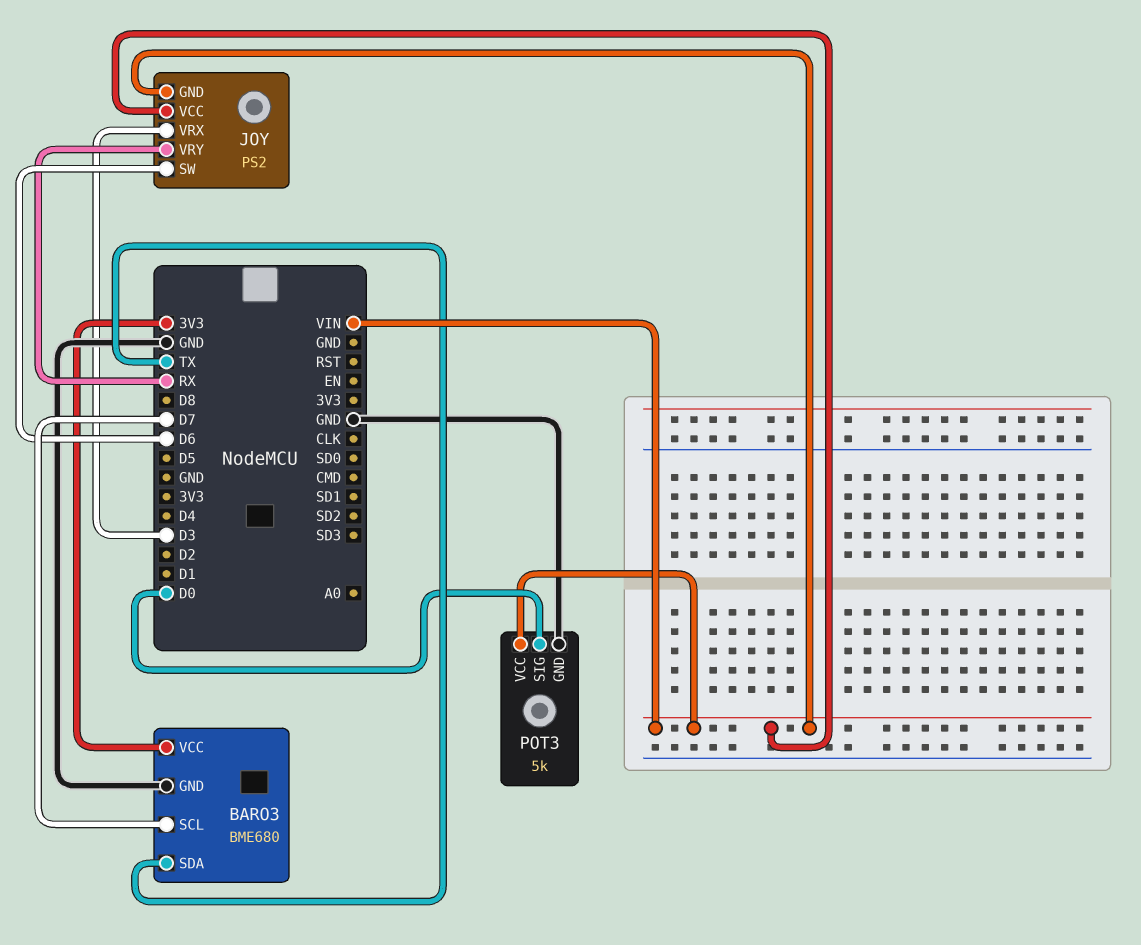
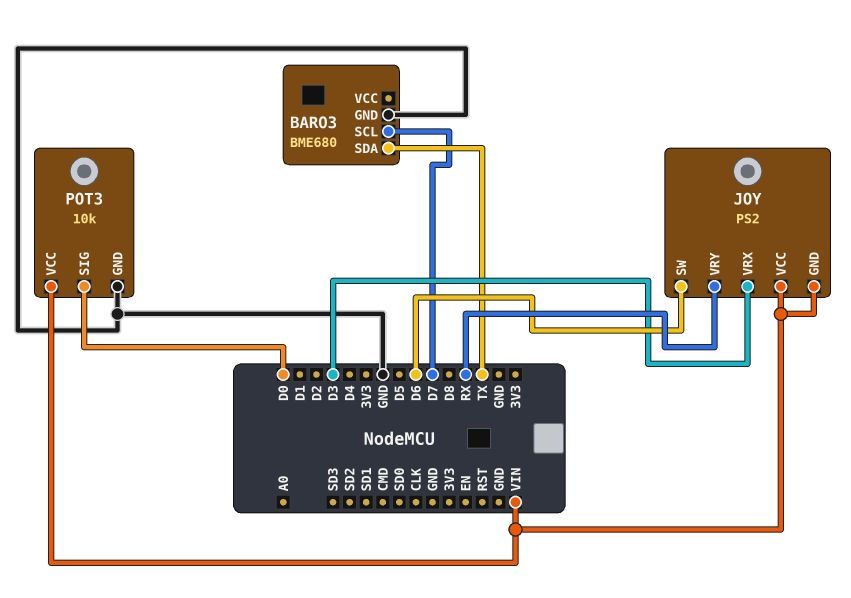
BARO3 pin VCC: 3V3 -> none
POT3: 5k -> 10k

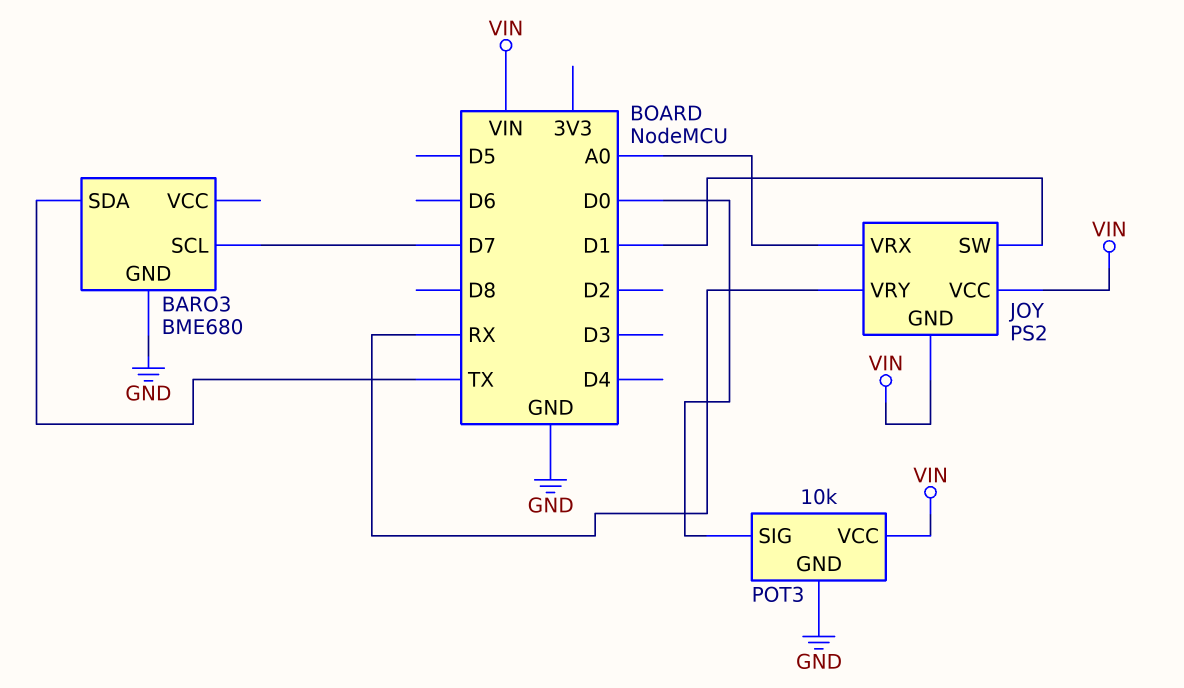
JOY pin SW: D6 -> D1
JOY pin VRX: D3 -> A0

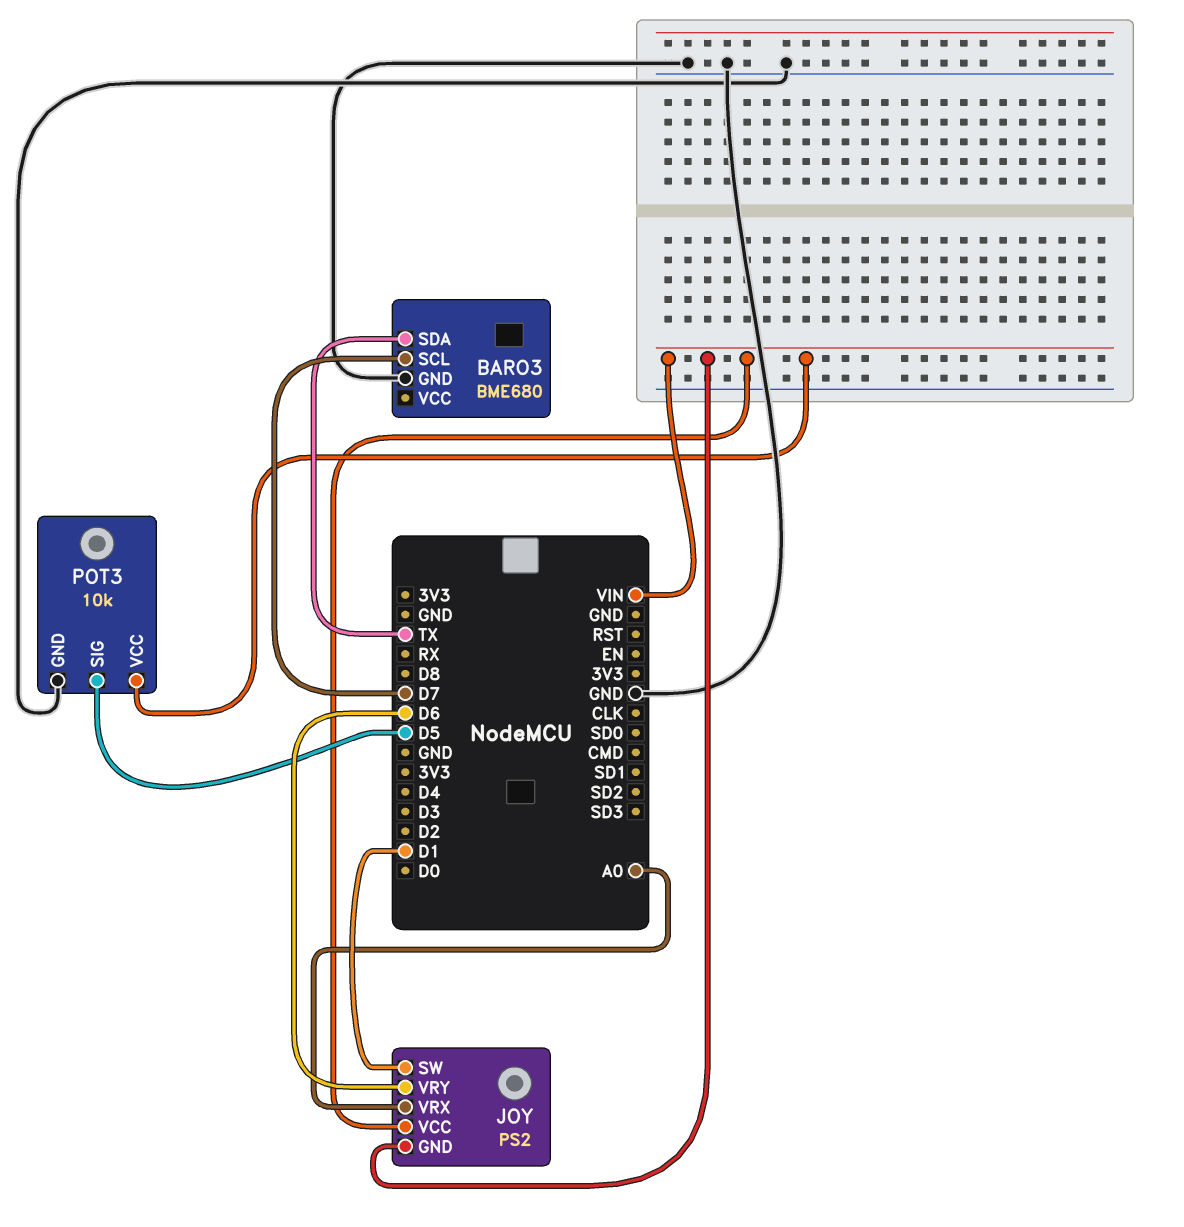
JOY pin VRY: RX -> D6
POT3 pin SIG: D0 -> D5

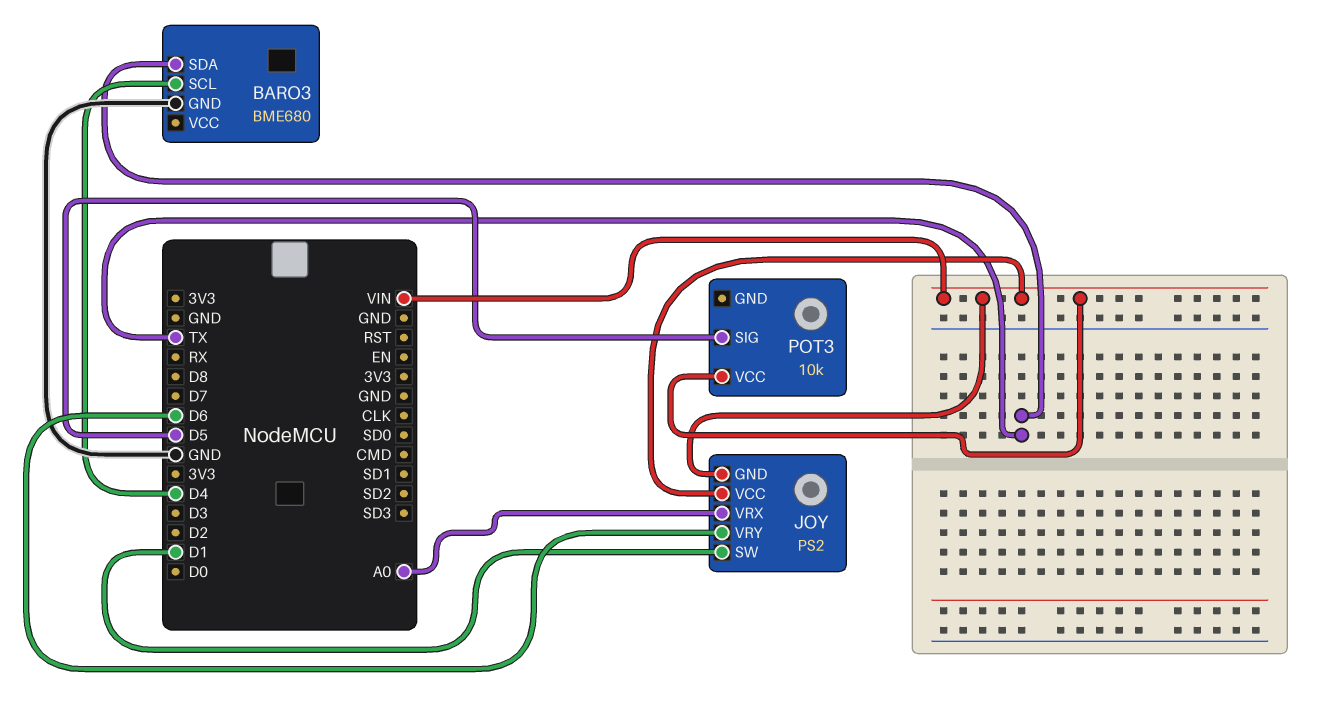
BARO3 pin SCL: D7 -> D4
POT3 pin GND: GND -> none

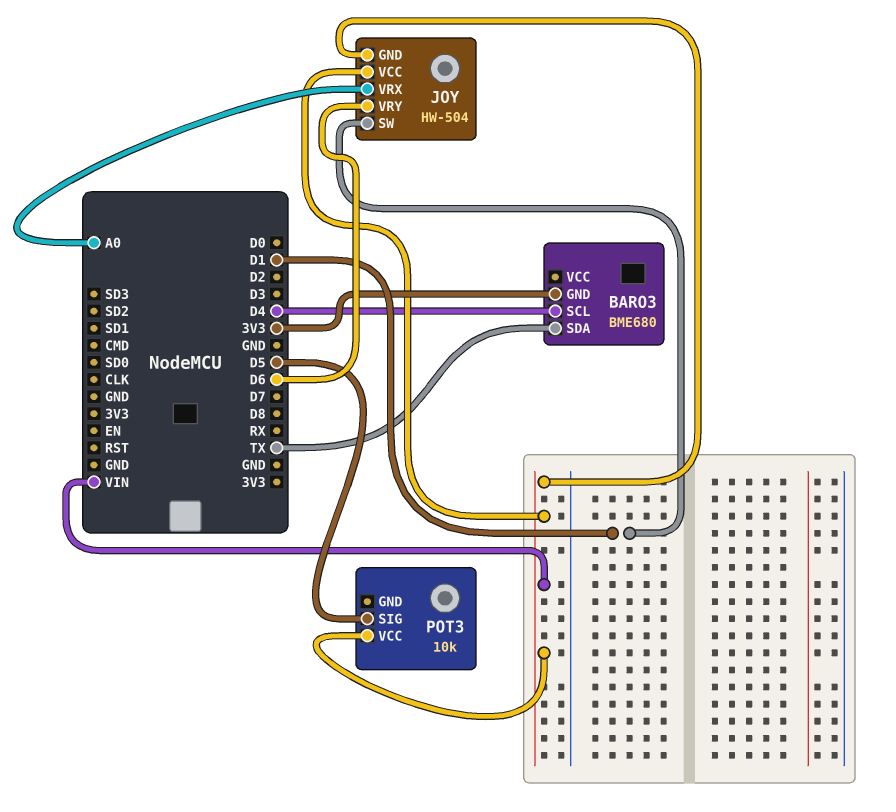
BARO3 pin GND: GND -> 3V3
JOY: PS2 -> HW-504

